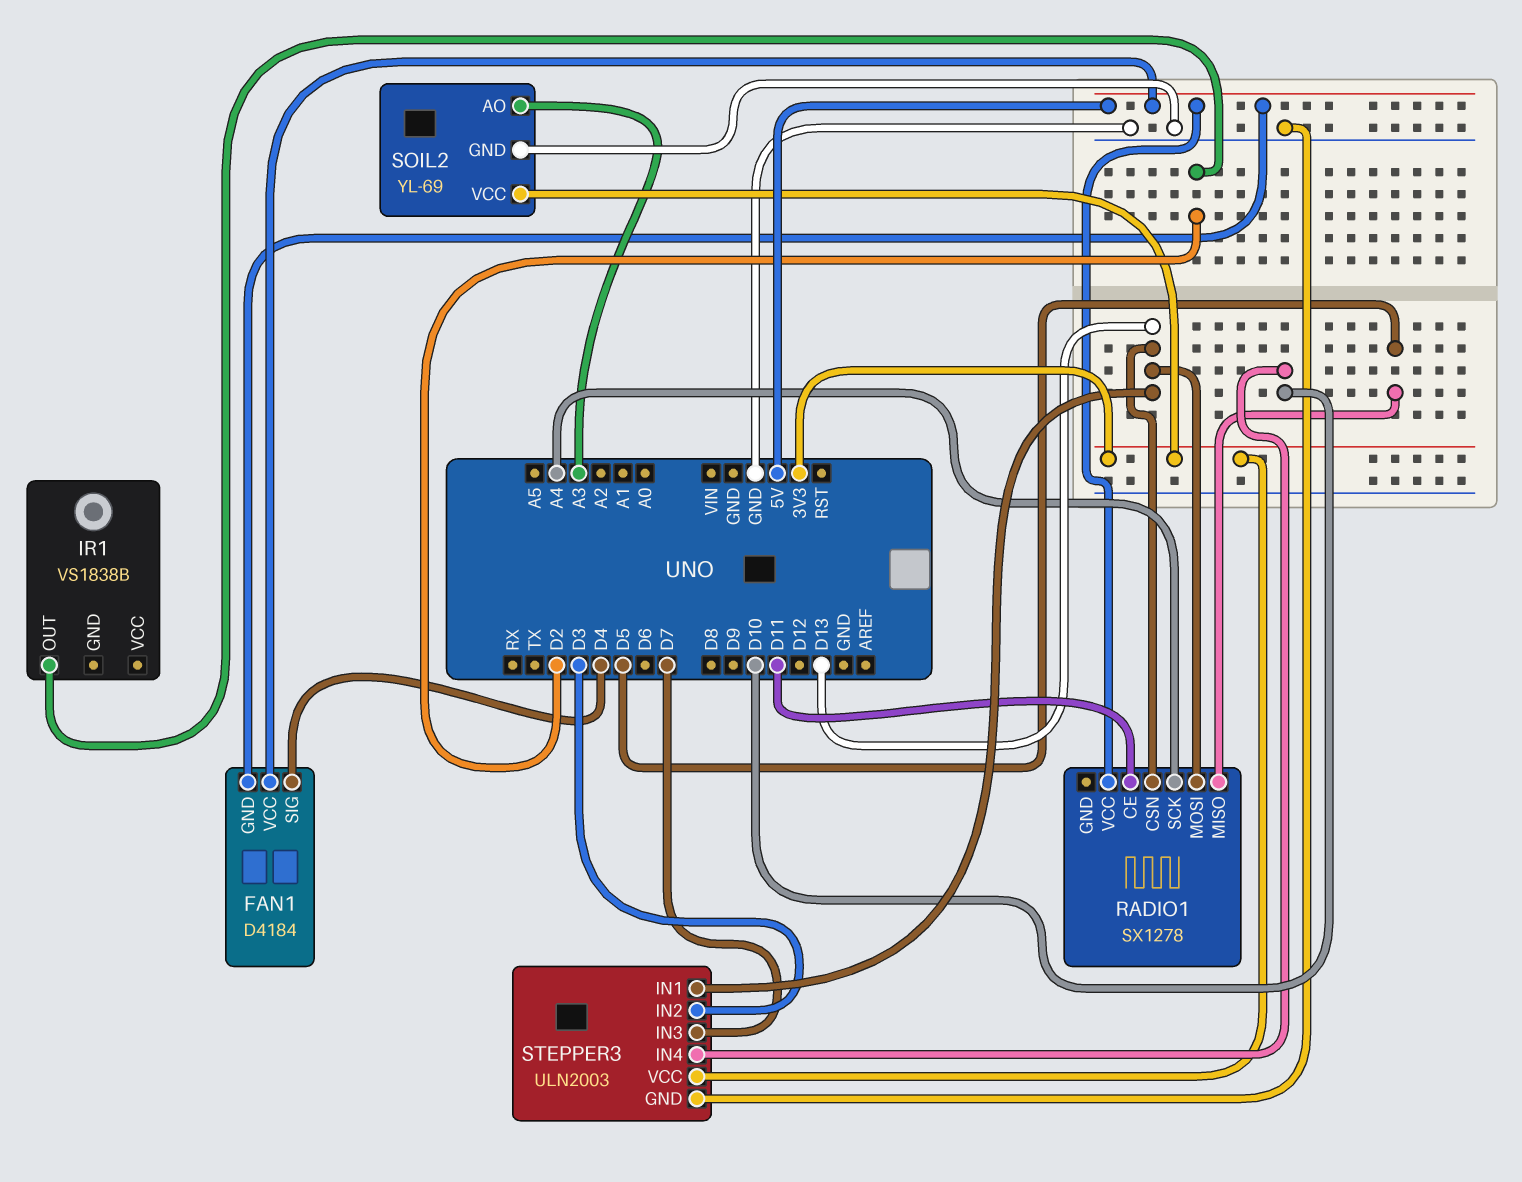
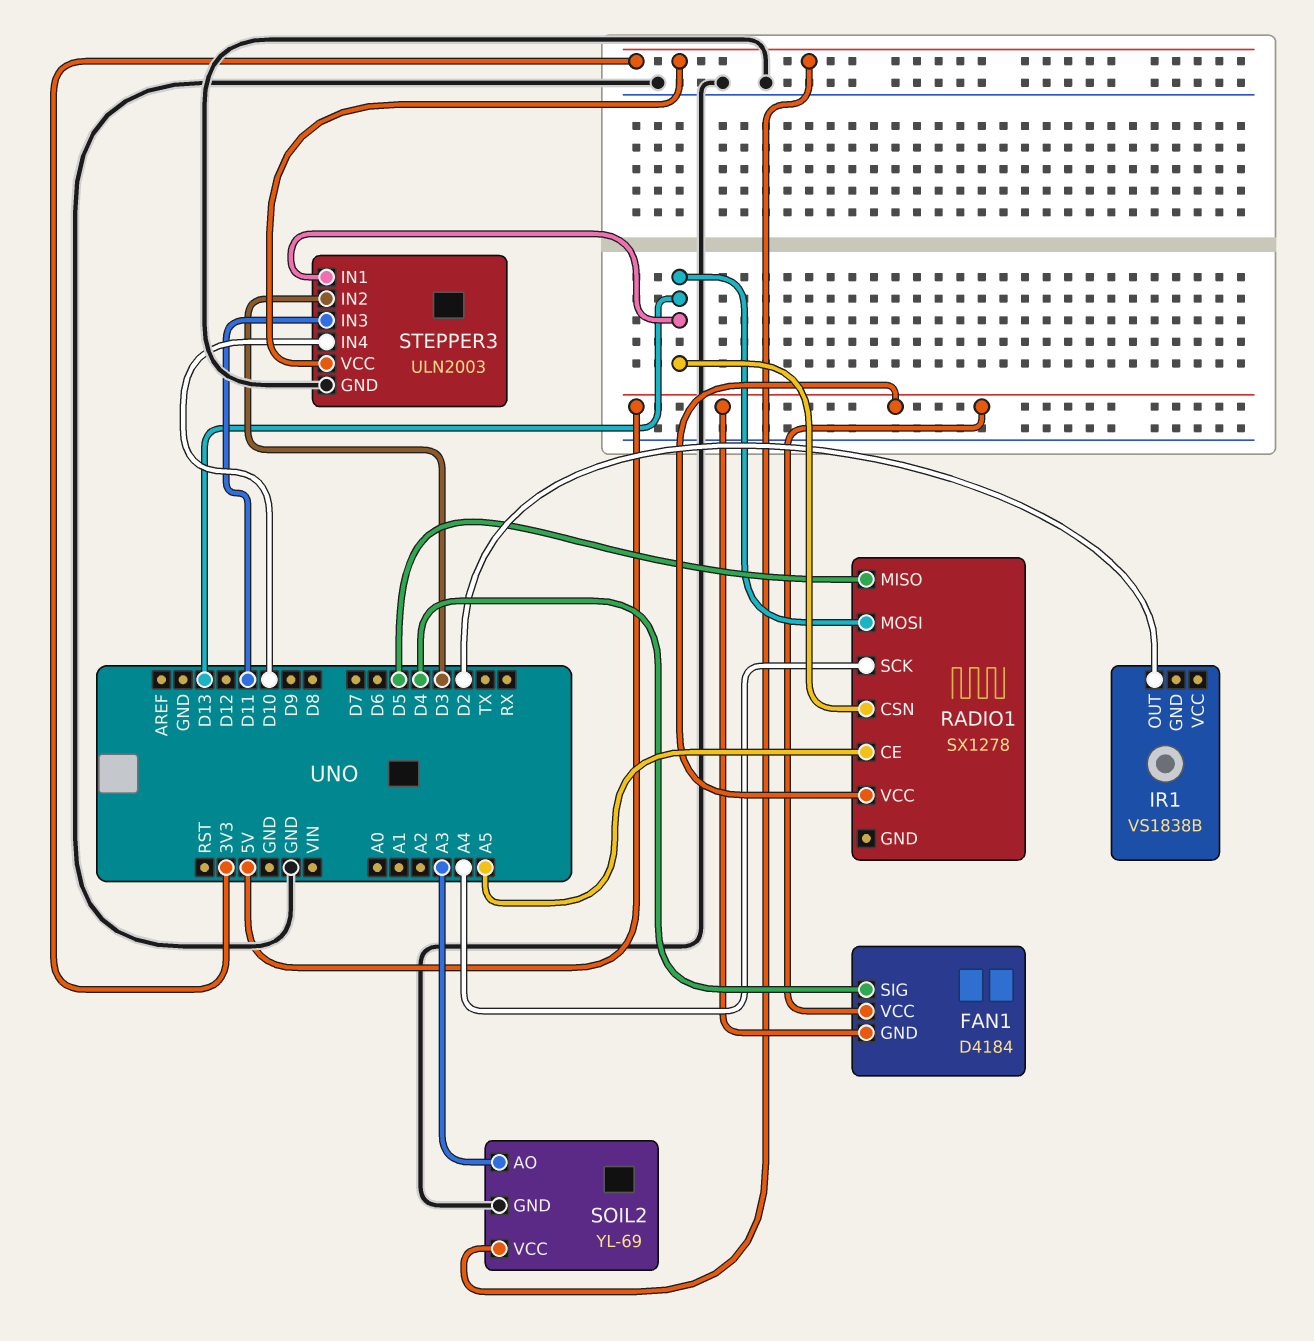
RADIO1 pin CE: D11 -> A5
STEPPER3 pin IN3: D7 -> D11

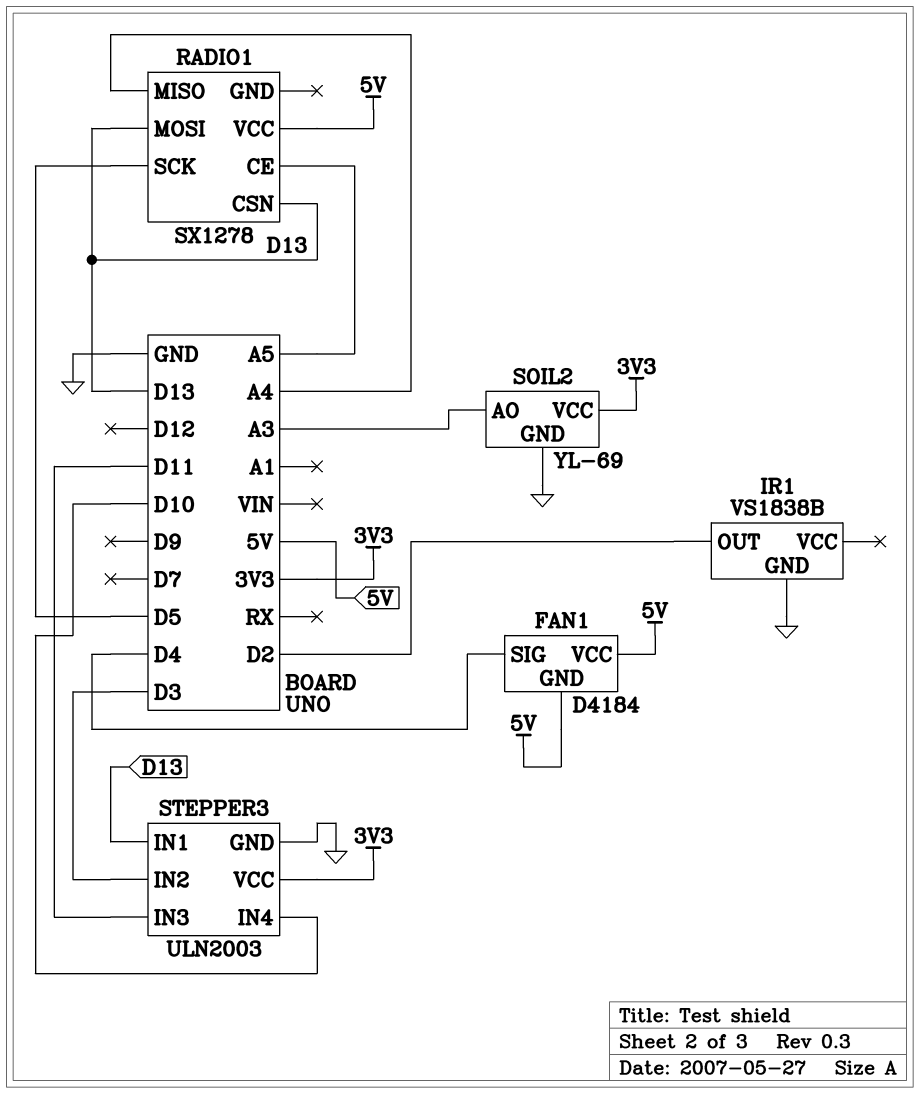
IR1 pin GND: none -> GND
RADIO1 pin MISO: D5 -> A4
RADIO1 pin SCK: A4 -> D5

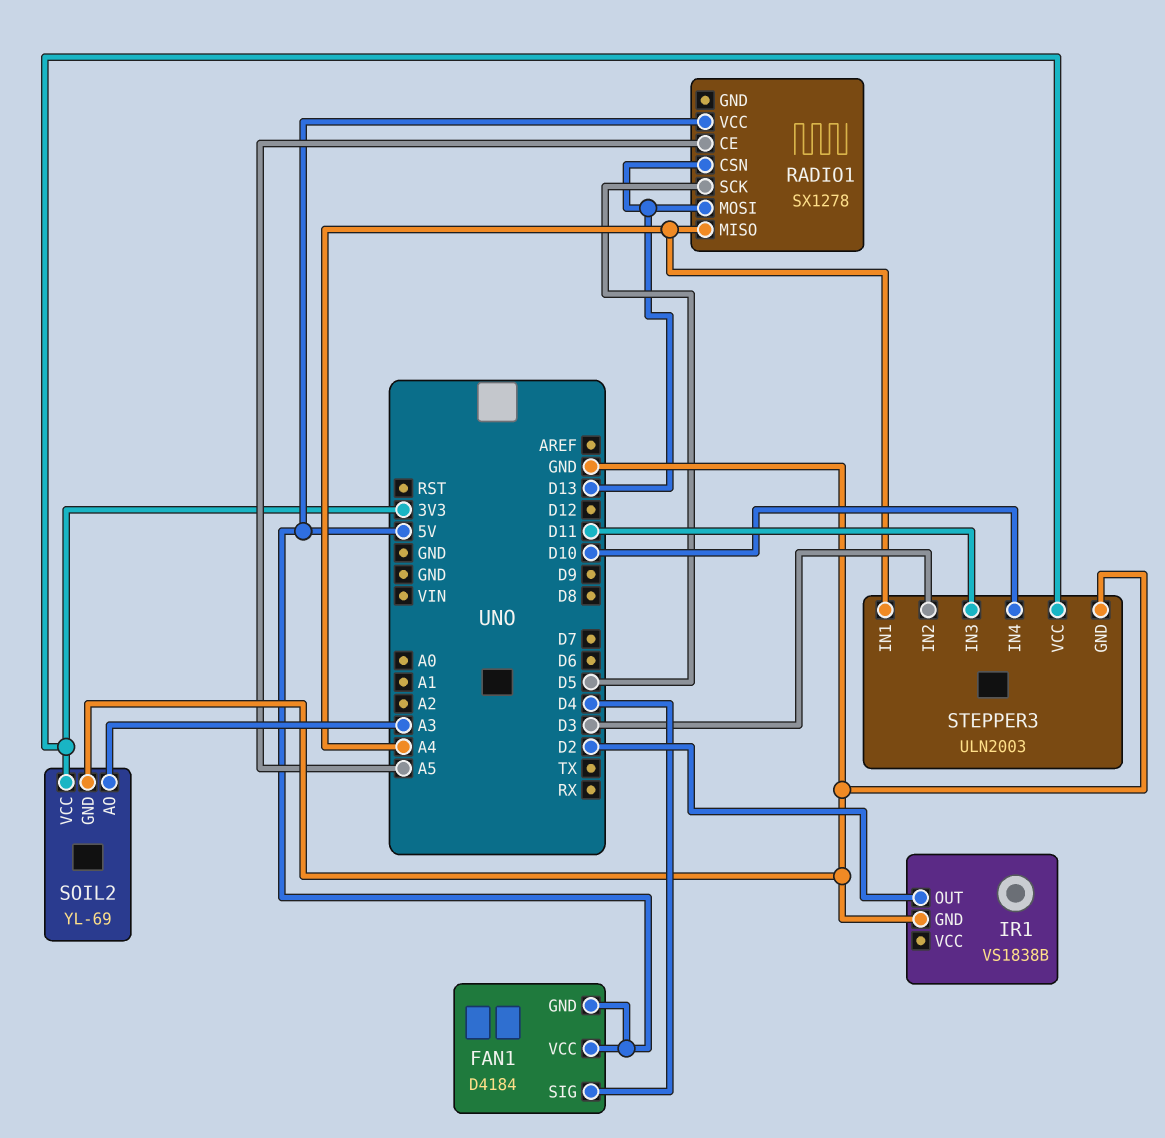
STEPPER3 pin IN1: D13 -> A4

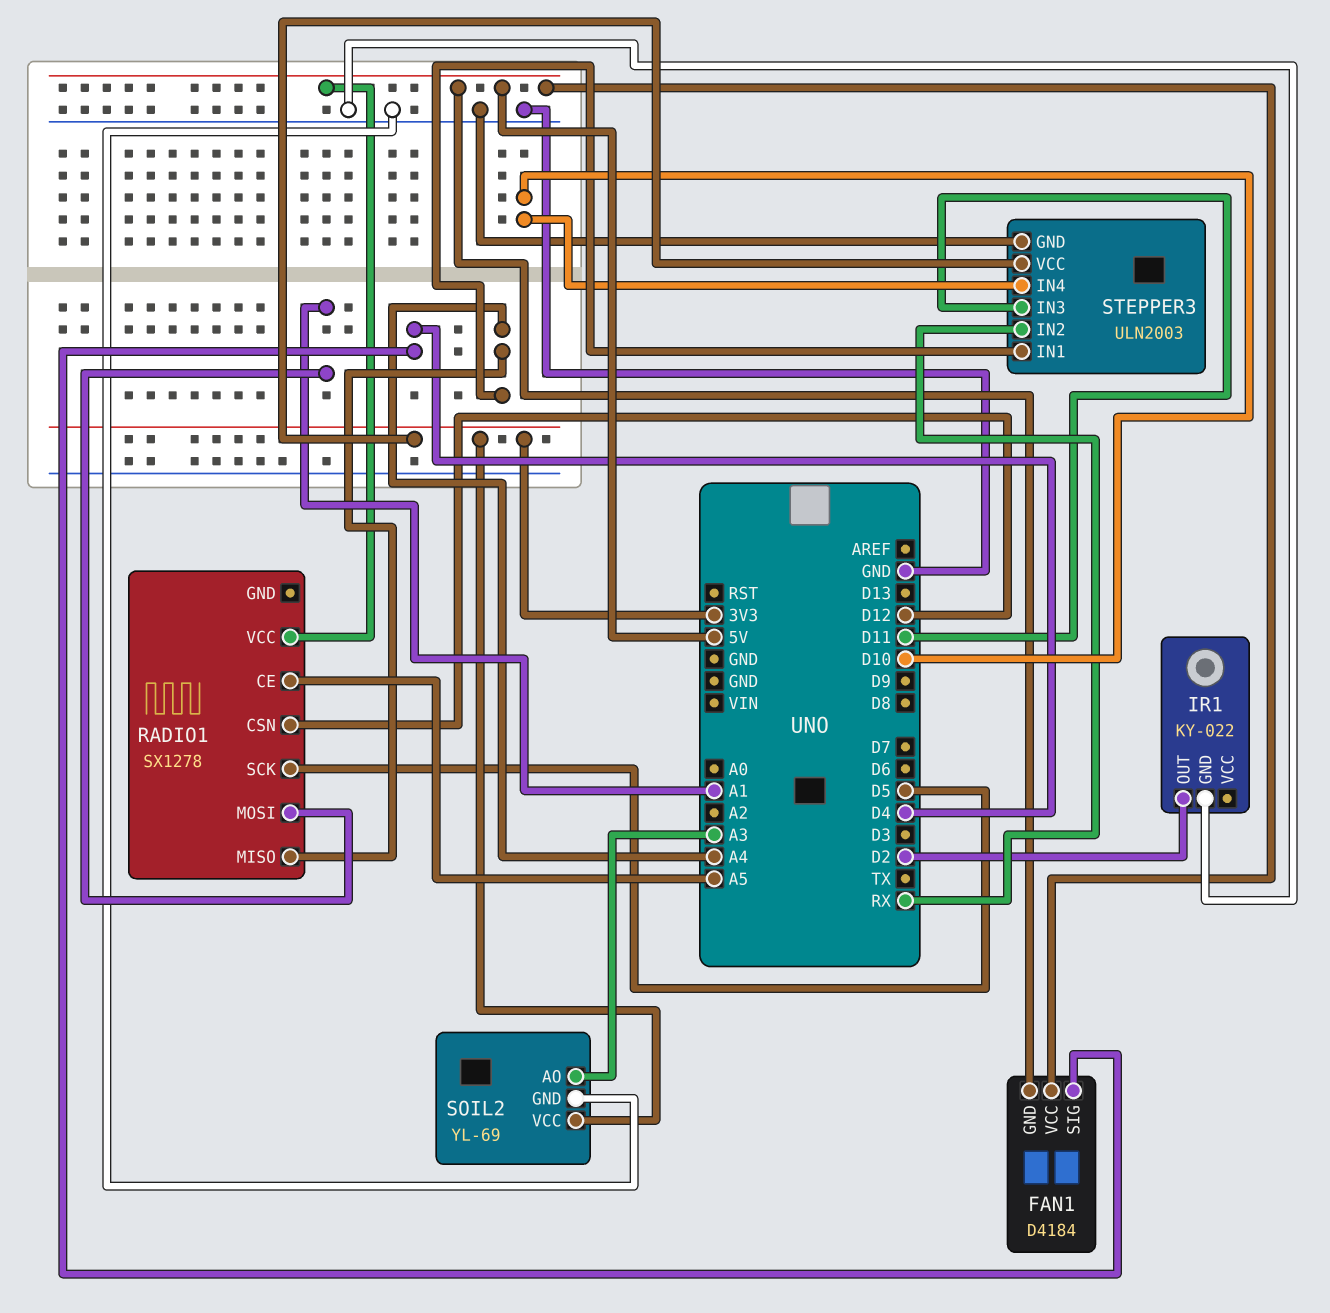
IR1: VS1838B -> KY-022
RADIO1 pin CSN: D13 -> D12
RADIO1 pin MOSI: D13 -> A1
STEPPER3 pin IN2: D3 -> RX

